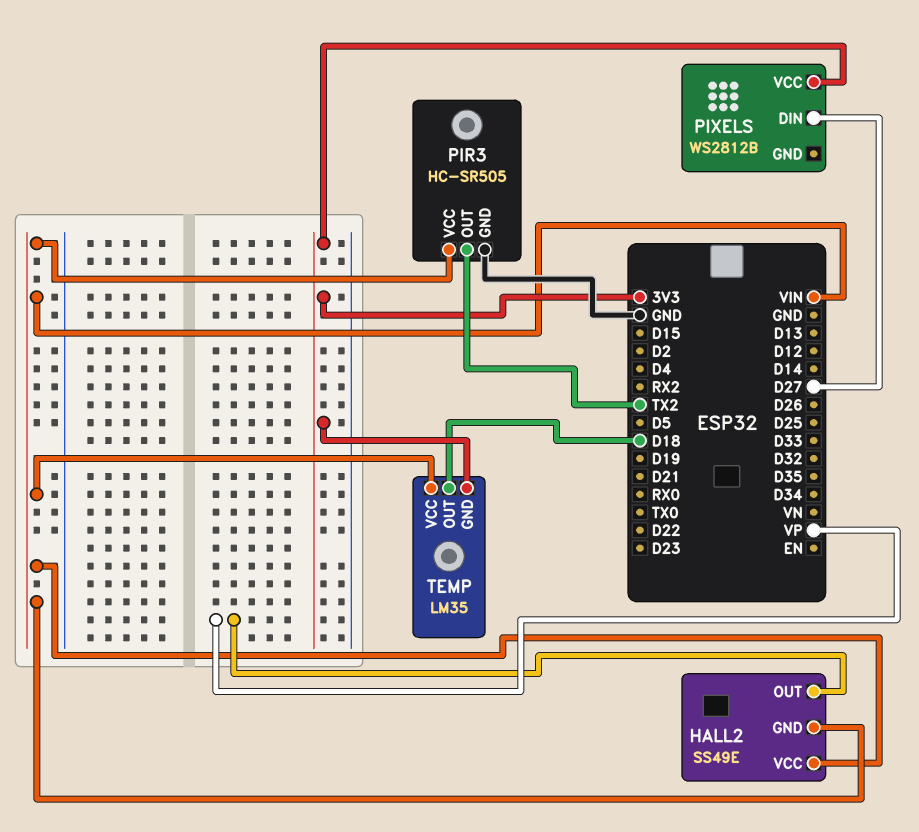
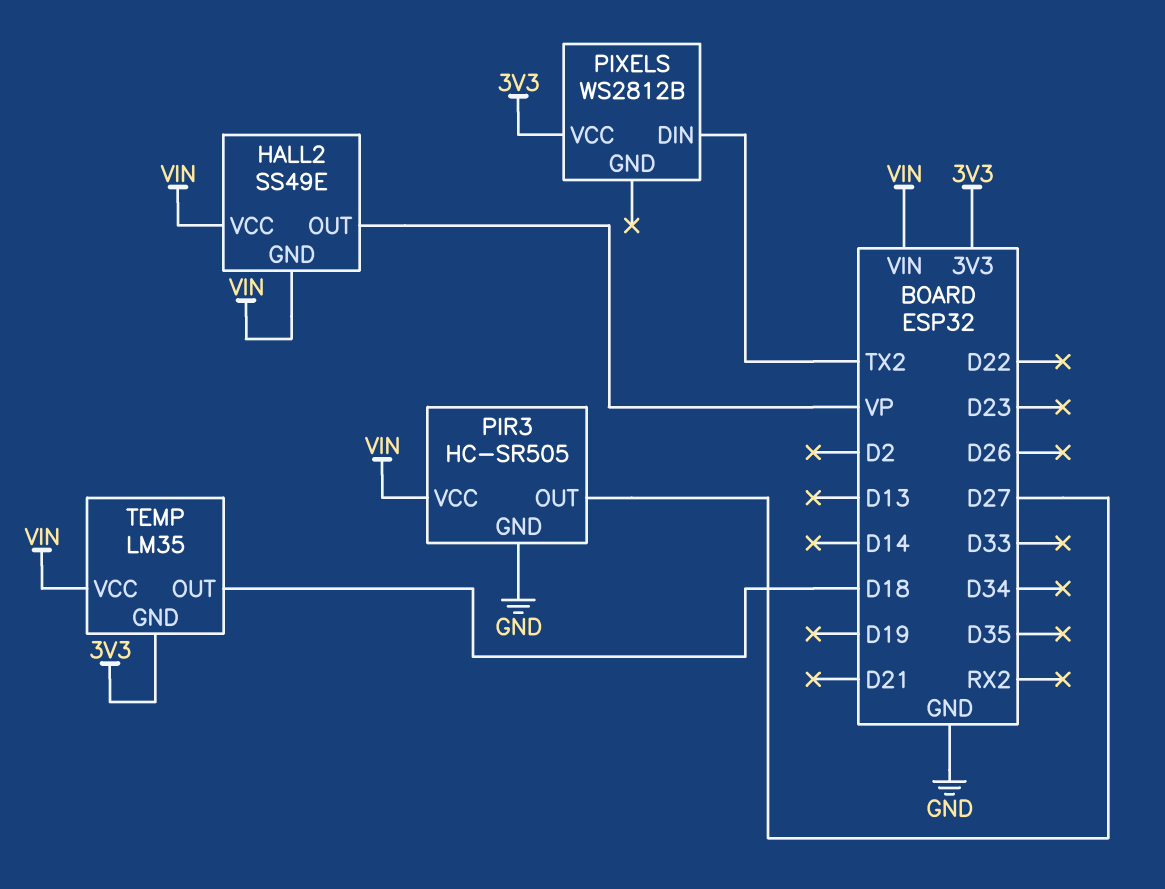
PIR3 pin OUT: TX2 -> D27
PIXELS pin DIN: D27 -> TX2

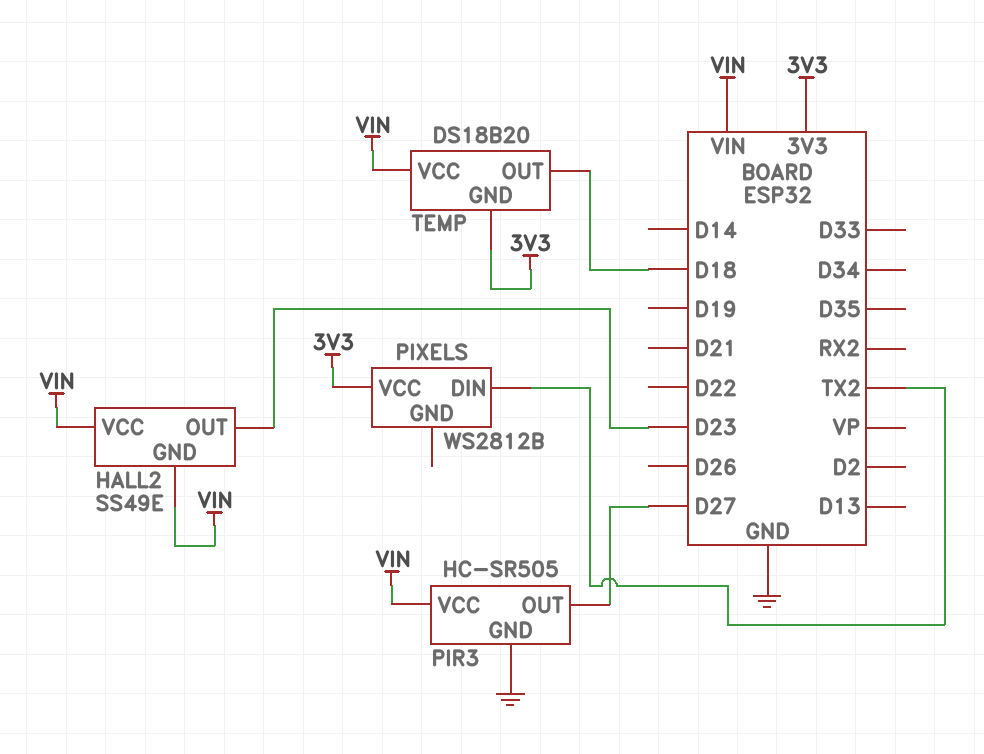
HALL2 pin OUT: VP -> D23
TEMP: LM35 -> DS18B20

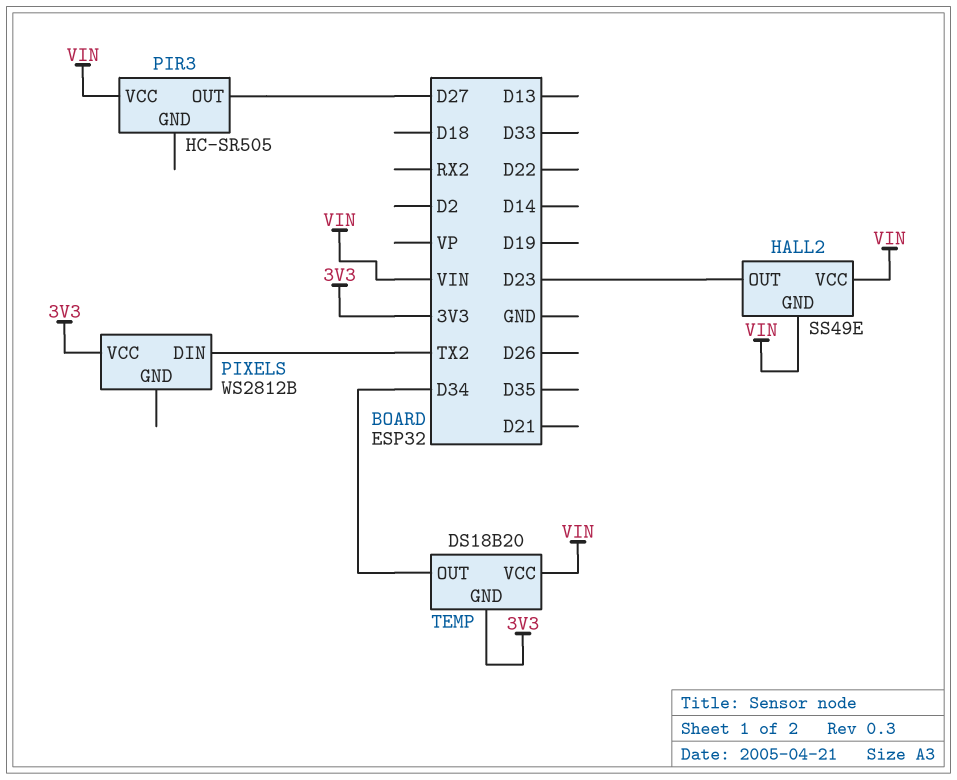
PIR3 pin GND: GND -> none
TEMP pin OUT: D18 -> D34

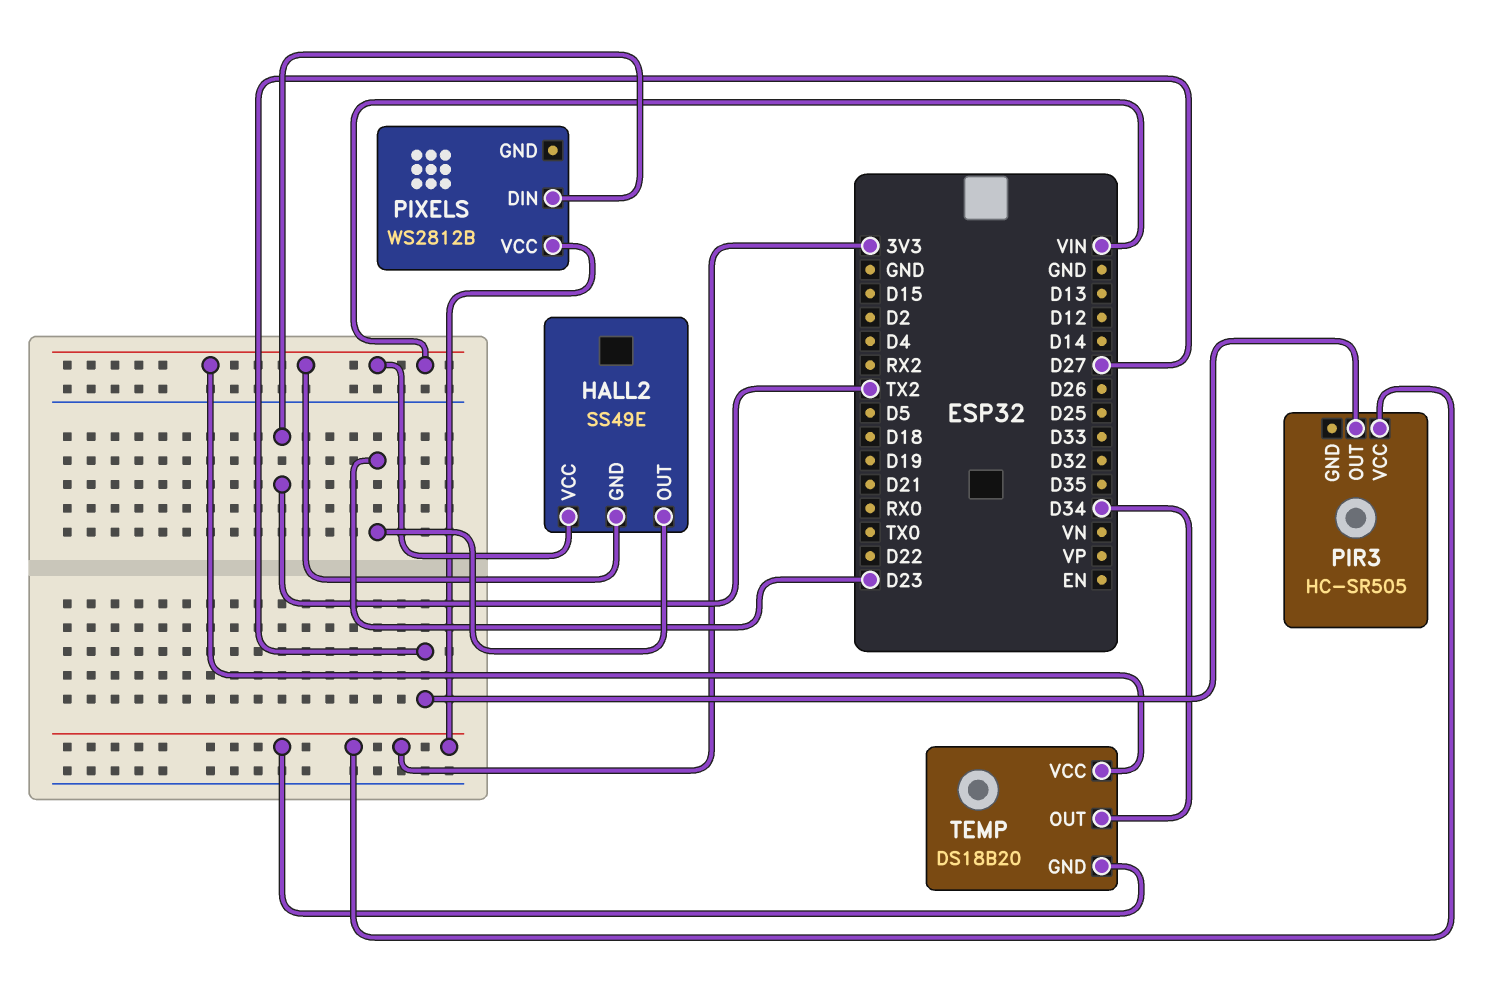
PIR3 pin VCC: VIN -> 3V3

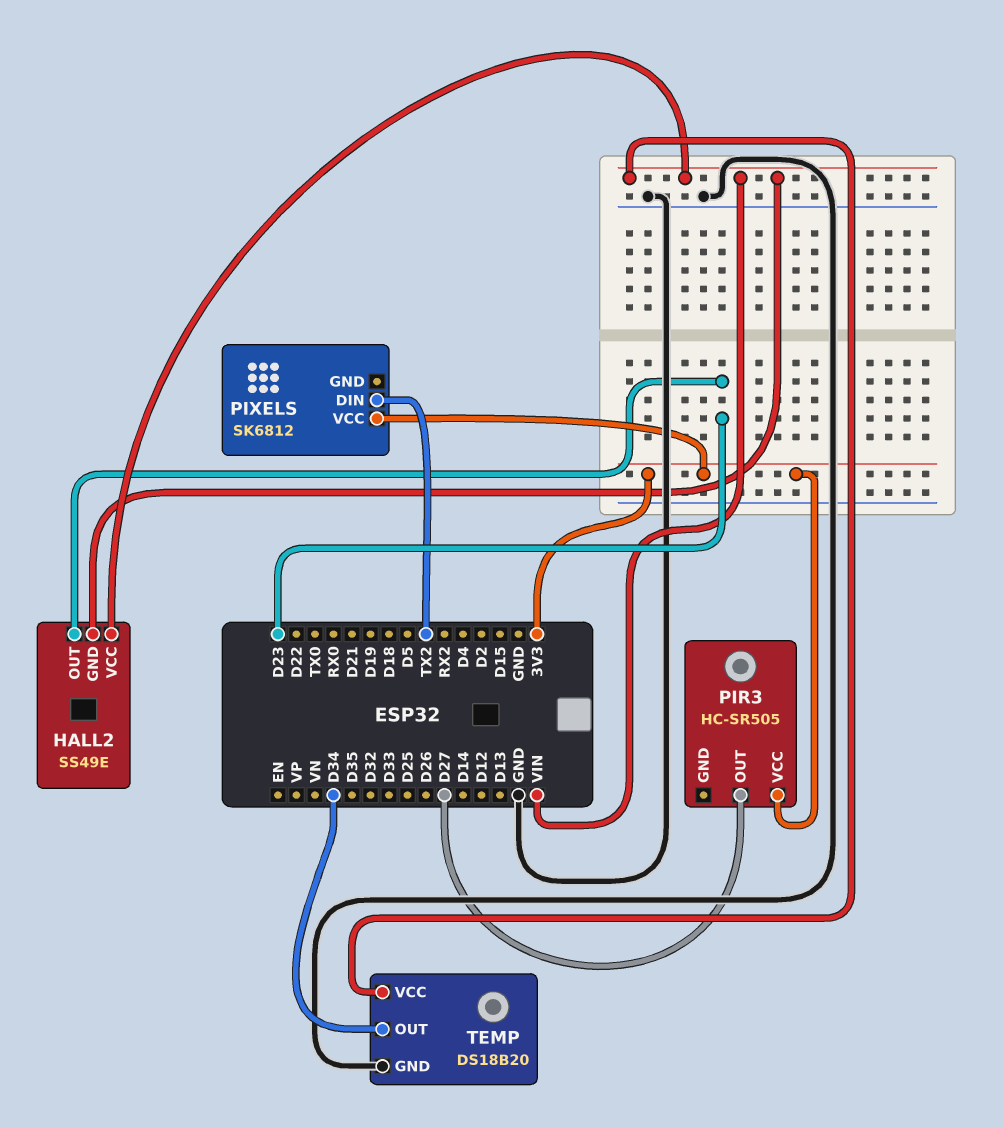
PIXELS: WS2812B -> SK6812
TEMP pin GND: 3V3 -> GND

